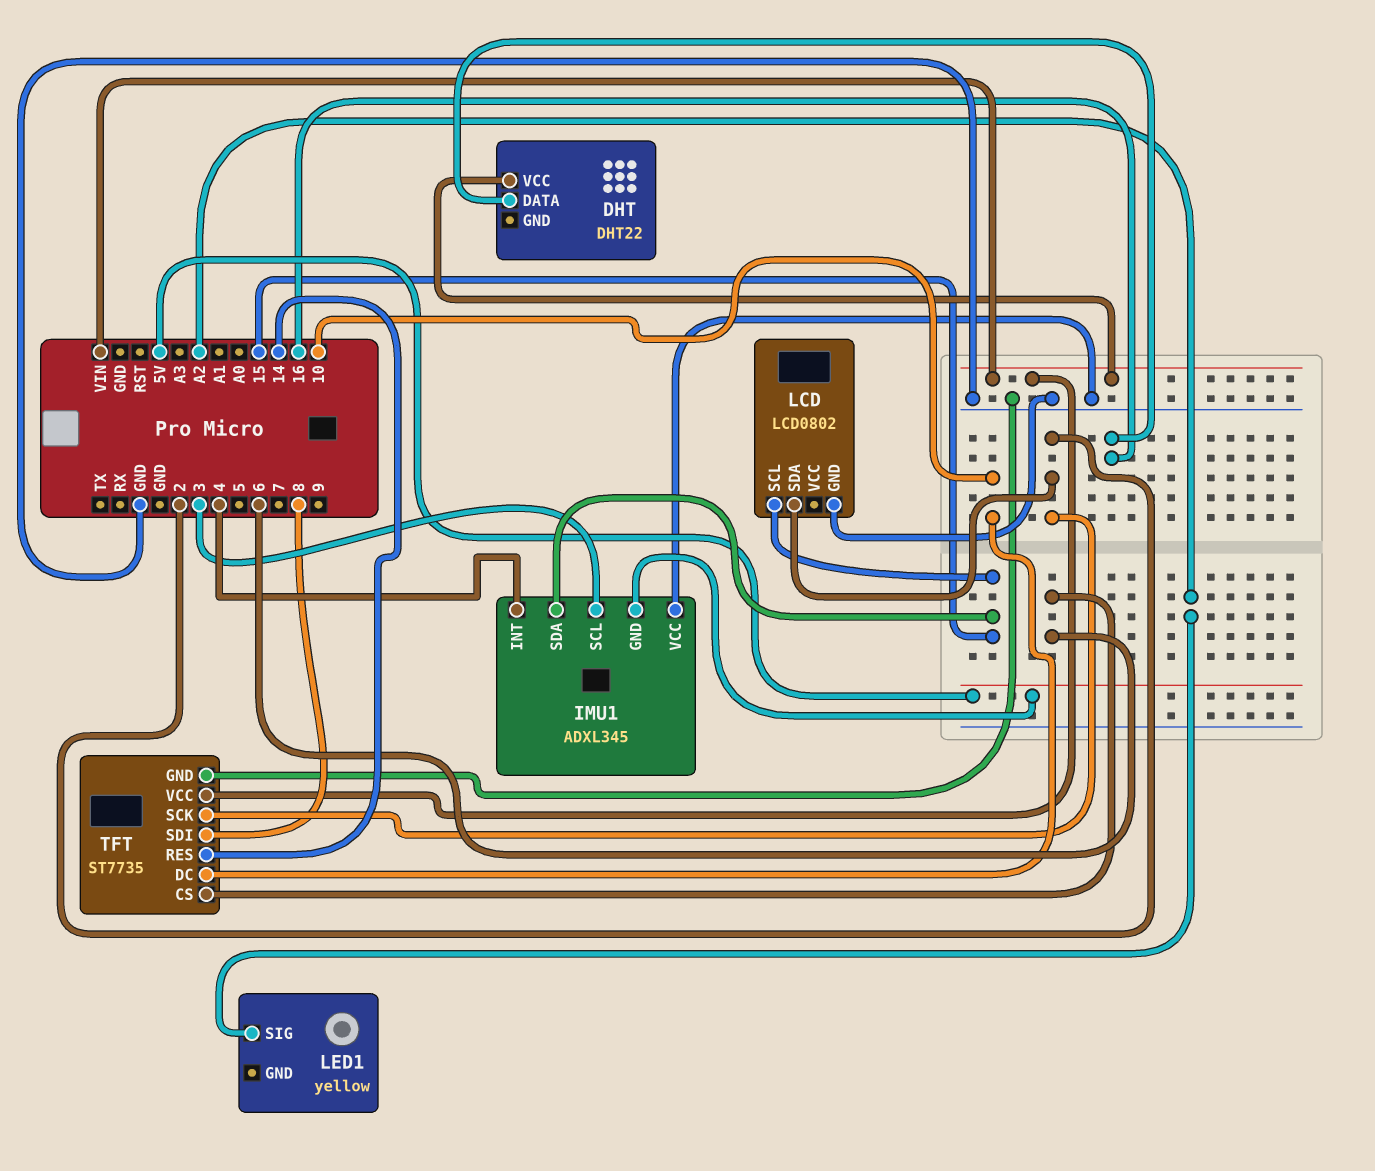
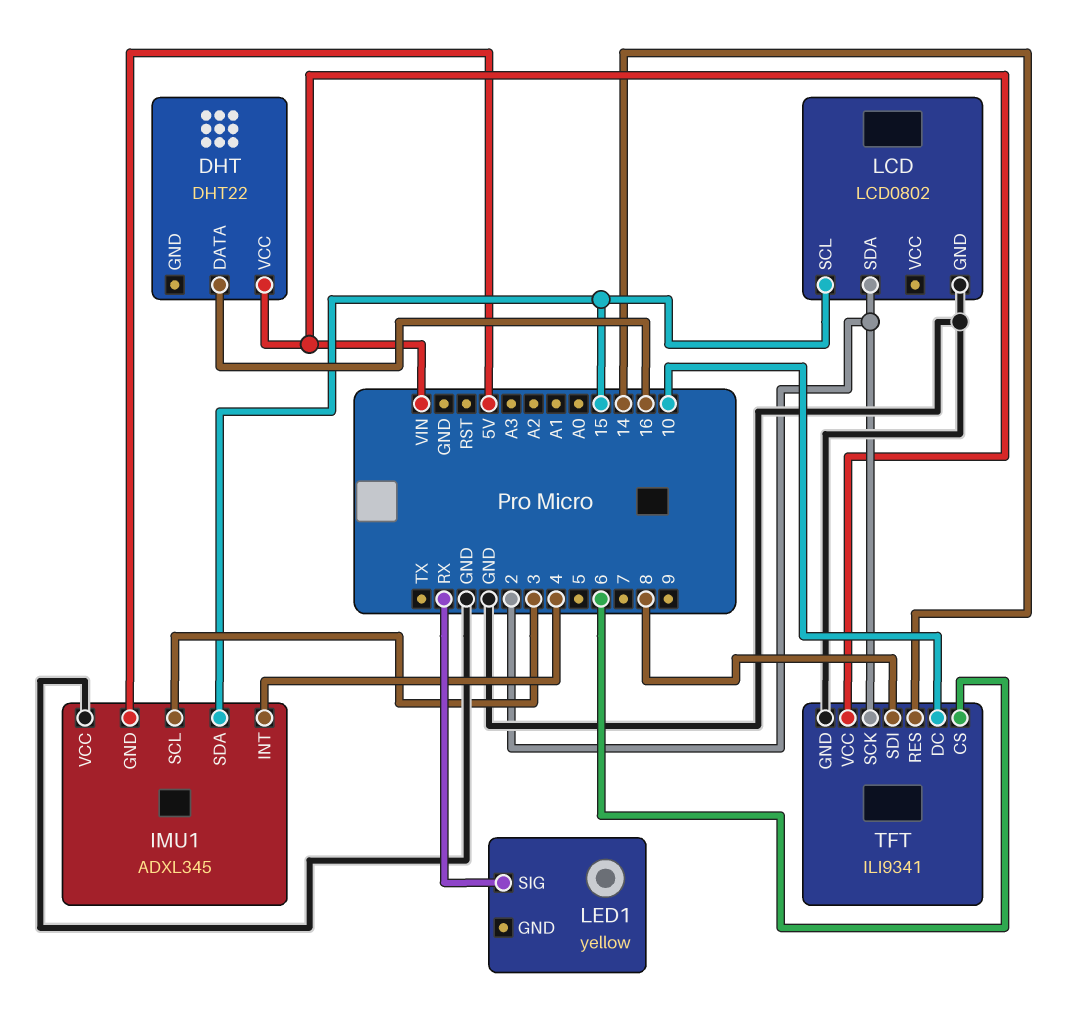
LED1 pin SIG: A2 -> RX
TFT: ST7735 -> ILI9341

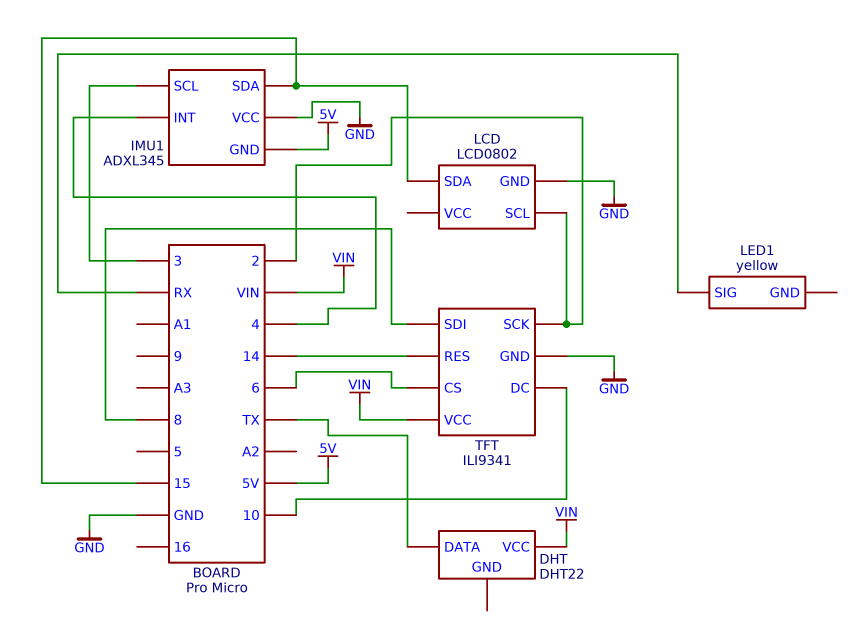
DHT pin DATA: 16 -> TX
LCD pin SCL: 15 -> 2
LCD pin SDA: 2 -> 15

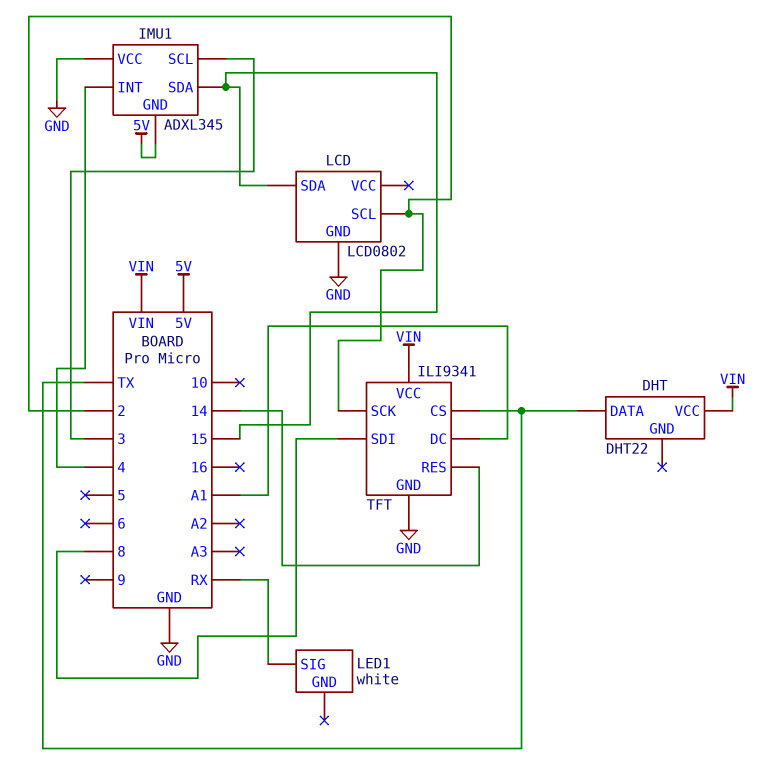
LED1: yellow -> white
TFT pin CS: 6 -> TX
TFT pin DC: 10 -> A1

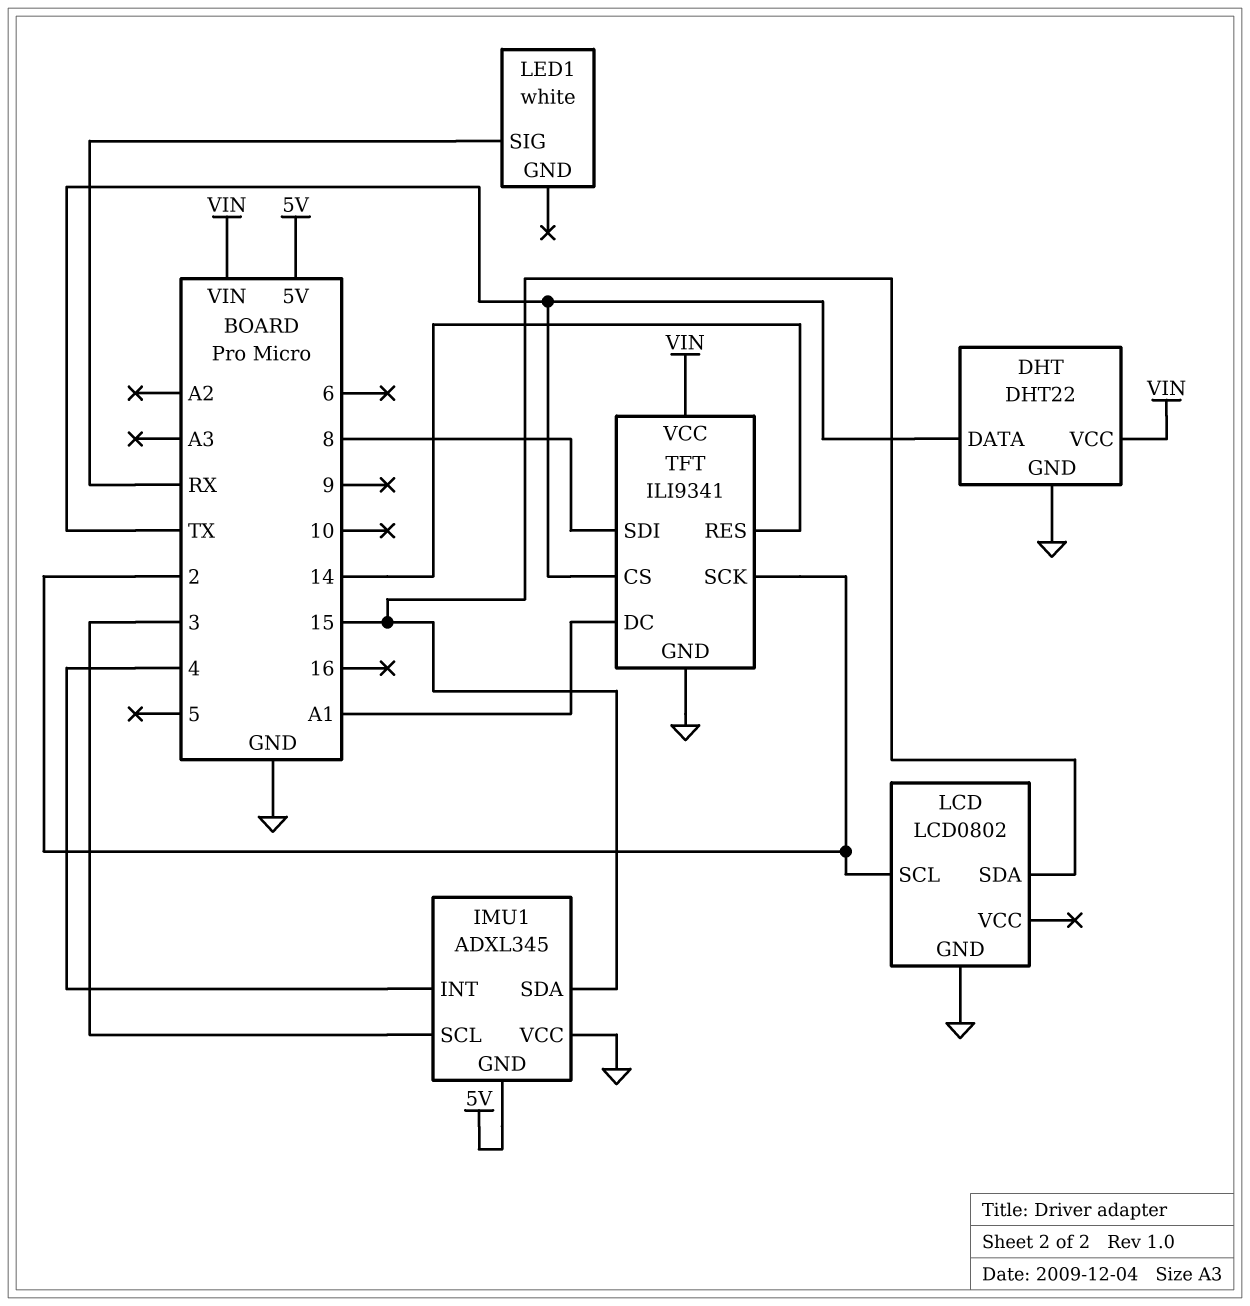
DHT pin GND: none -> GND

